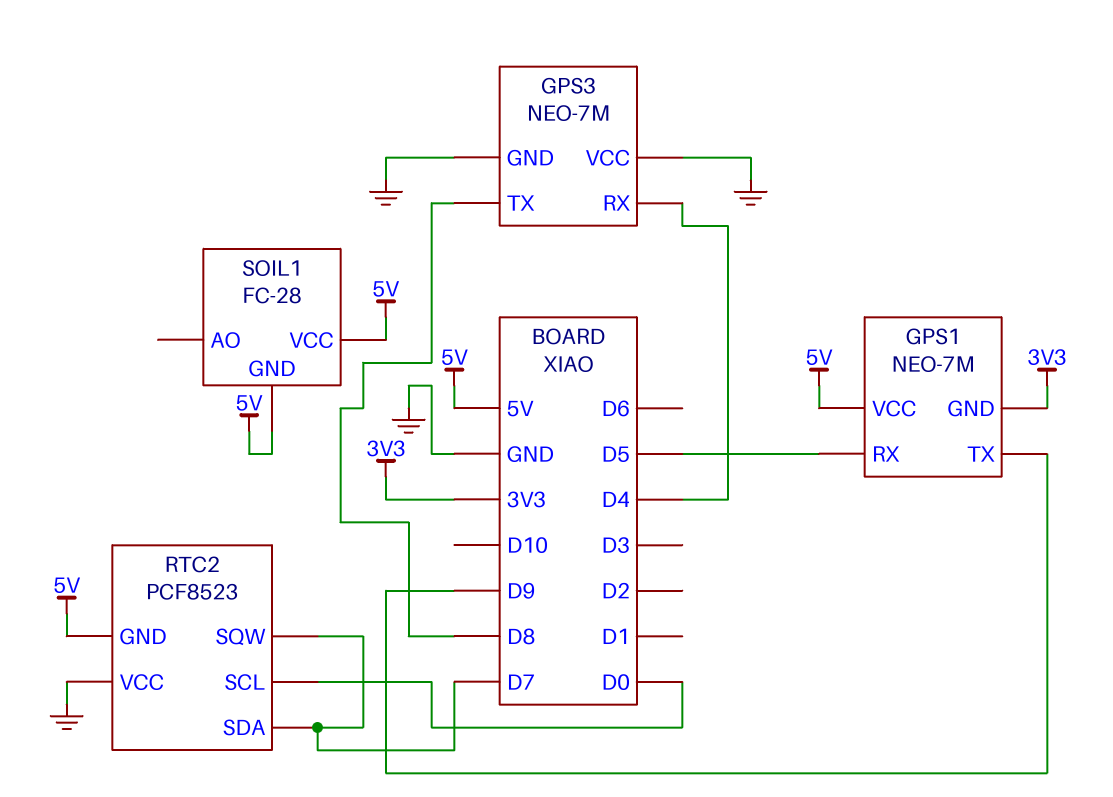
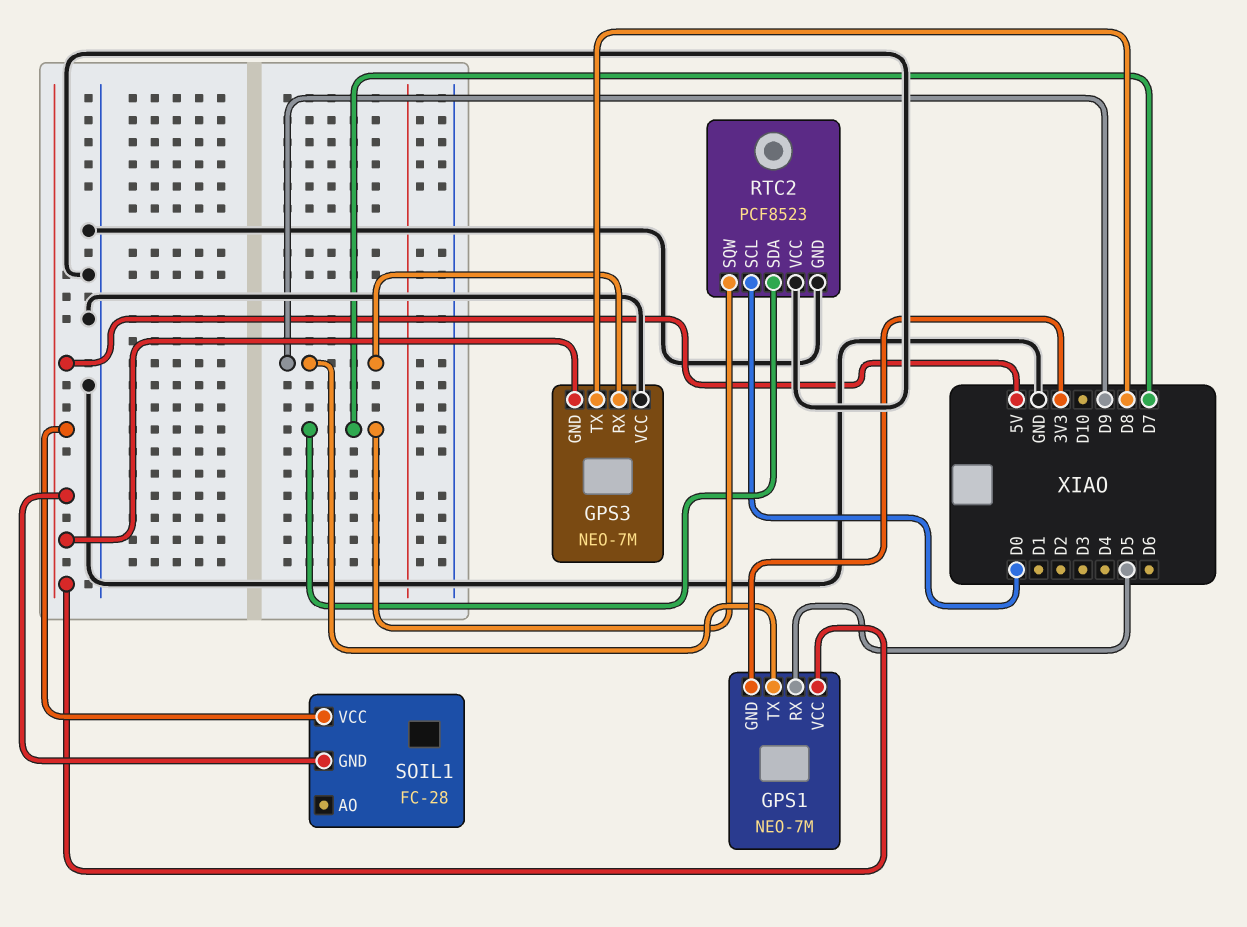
GPS3 pin GND: GND -> 5V
GPS3 pin RX: D4 -> D9
RTC2 pin GND: 5V -> GND

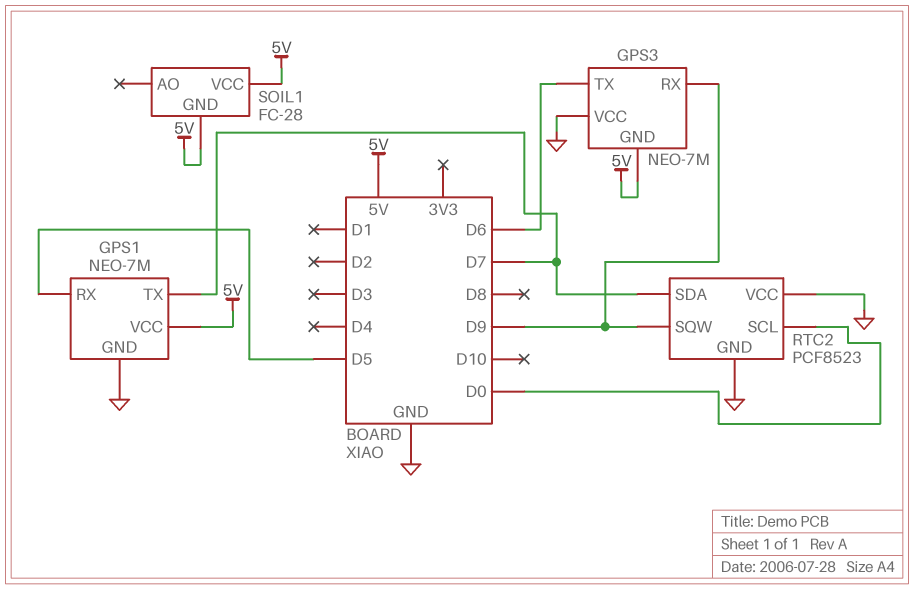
GPS1 pin GND: 3V3 -> GND
GPS1 pin TX: D9 -> D7
GPS3 pin TX: D8 -> D6
RTC2 pin SQW: D7 -> D9

